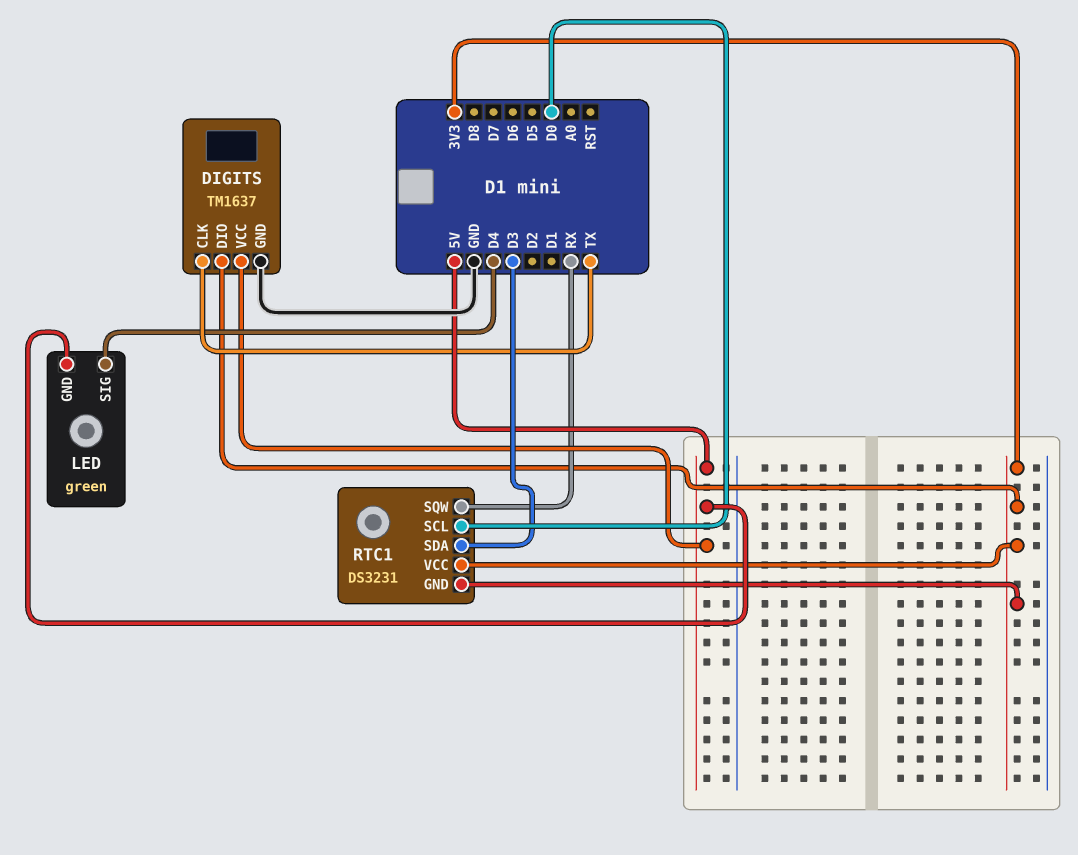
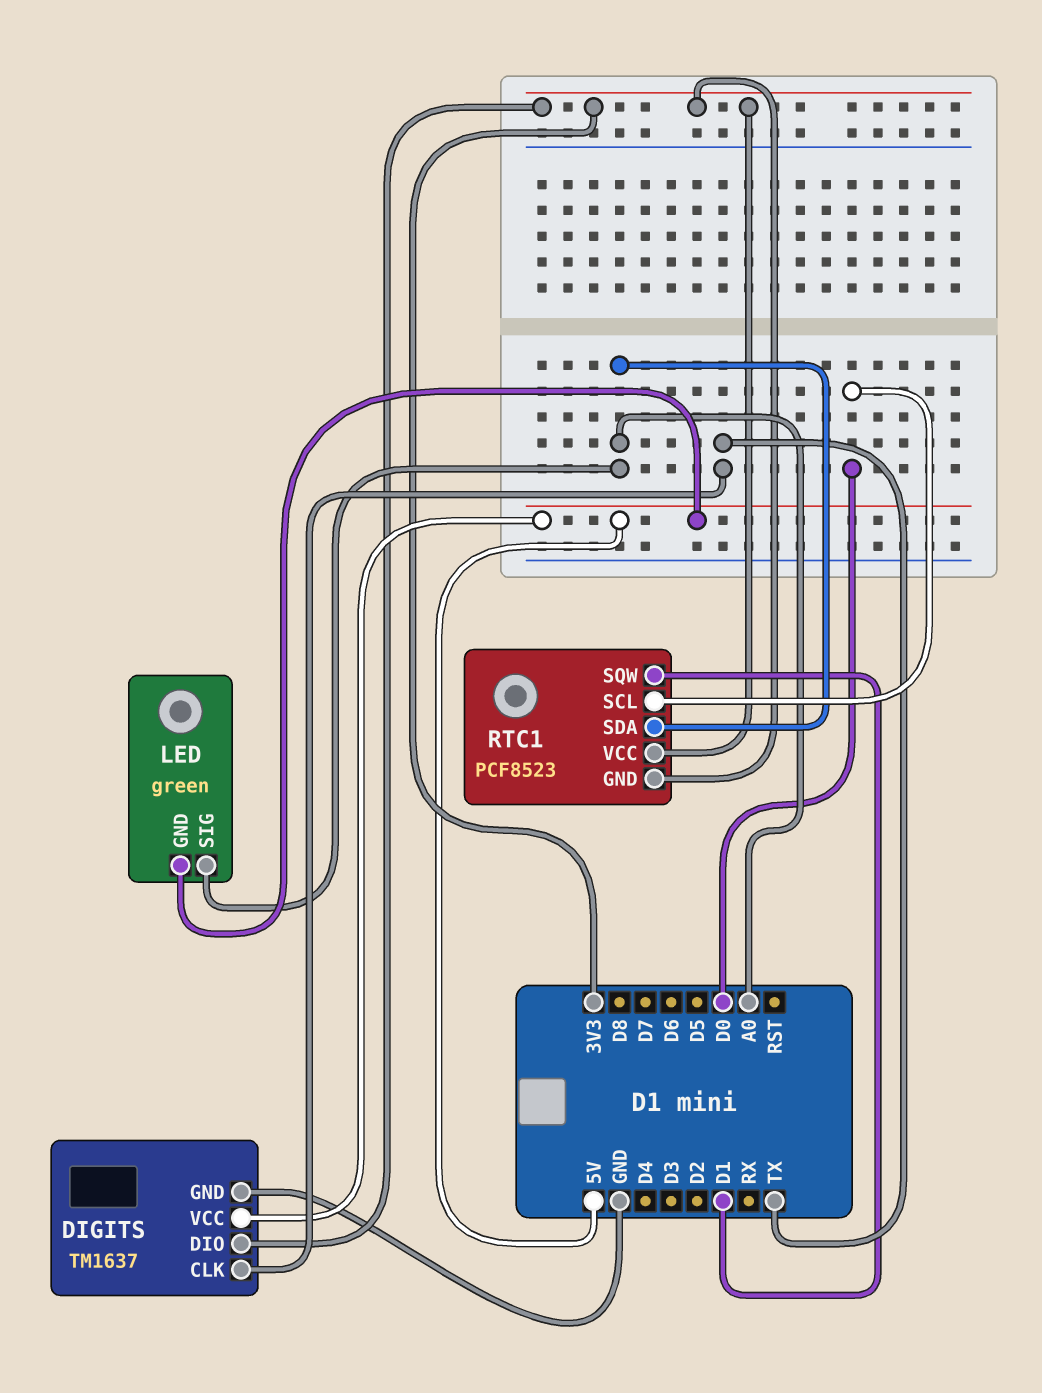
LED pin SIG: D4 -> A0
RTC1: DS3231 -> PCF8523
RTC1 pin SDA: D3 -> A0
RTC1 pin SQW: RX -> D1

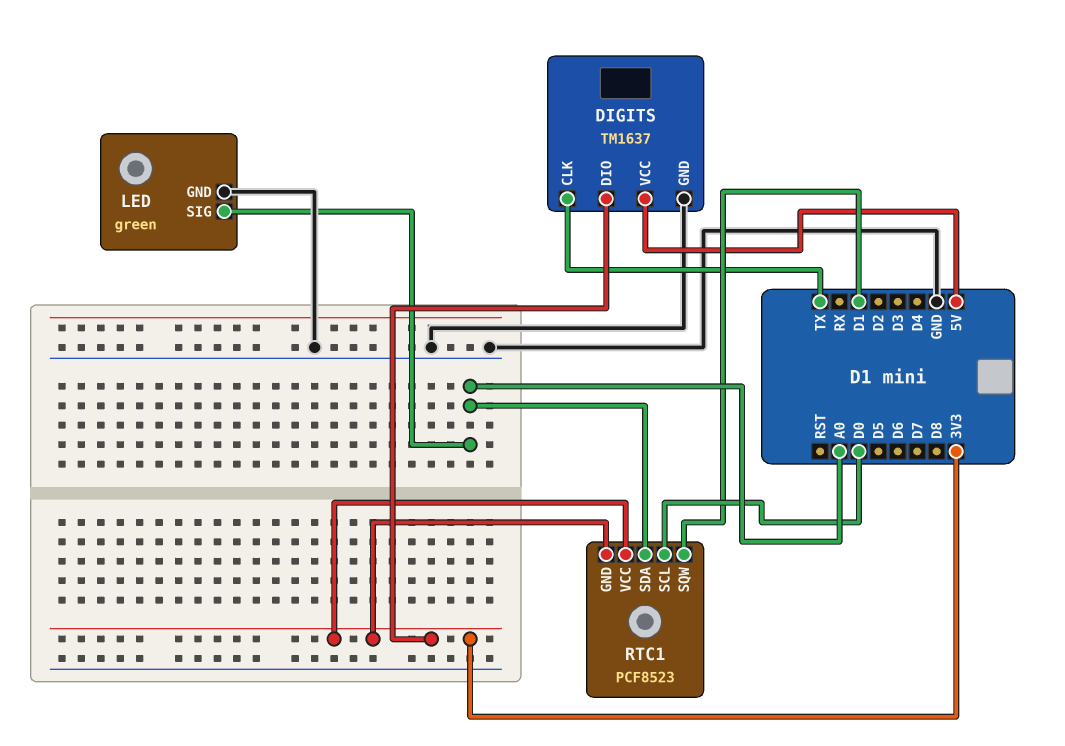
LED pin GND: 5V -> GND

